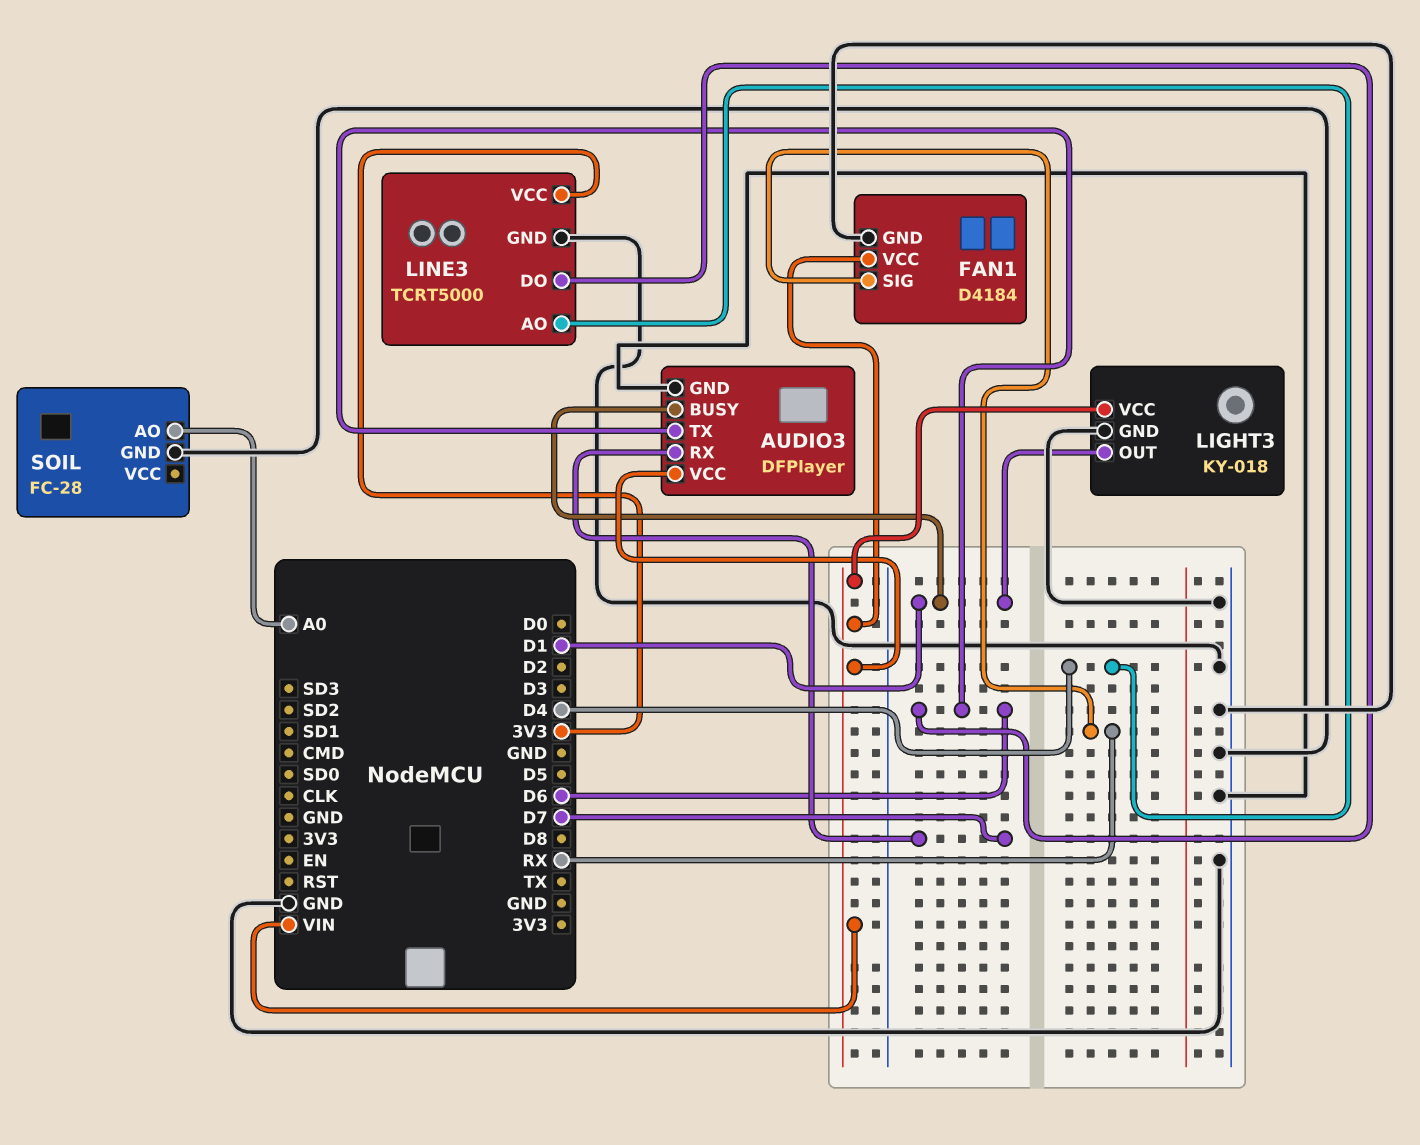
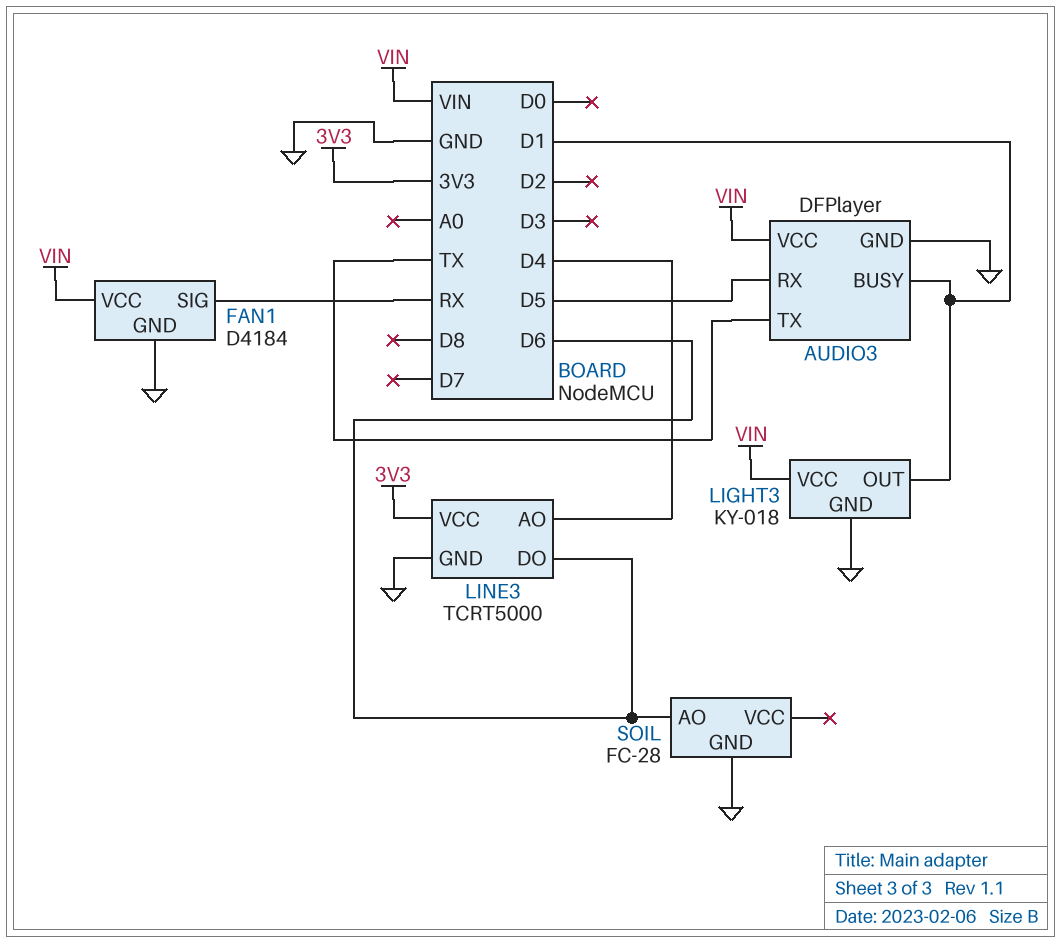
AUDIO3 pin RX: D7 -> D5
AUDIO3 pin TX: D6 -> TX
SOIL pin AO: A0 -> D6

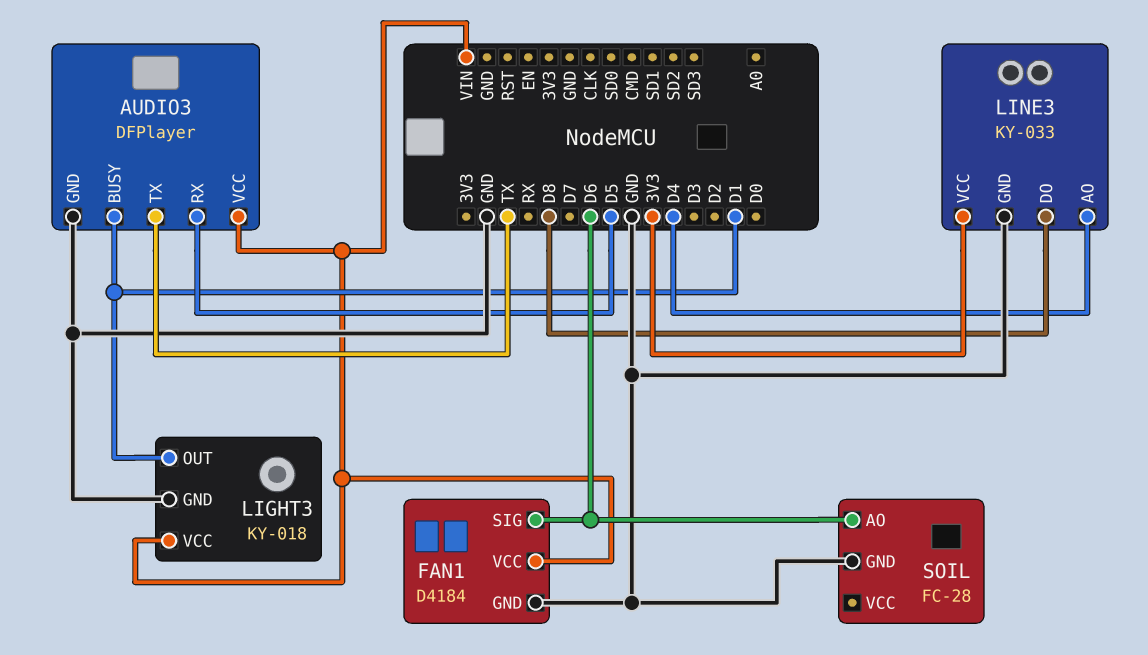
FAN1 pin SIG: RX -> D6
LINE3: TCRT5000 -> KY-033
LINE3 pin DO: D6 -> D8

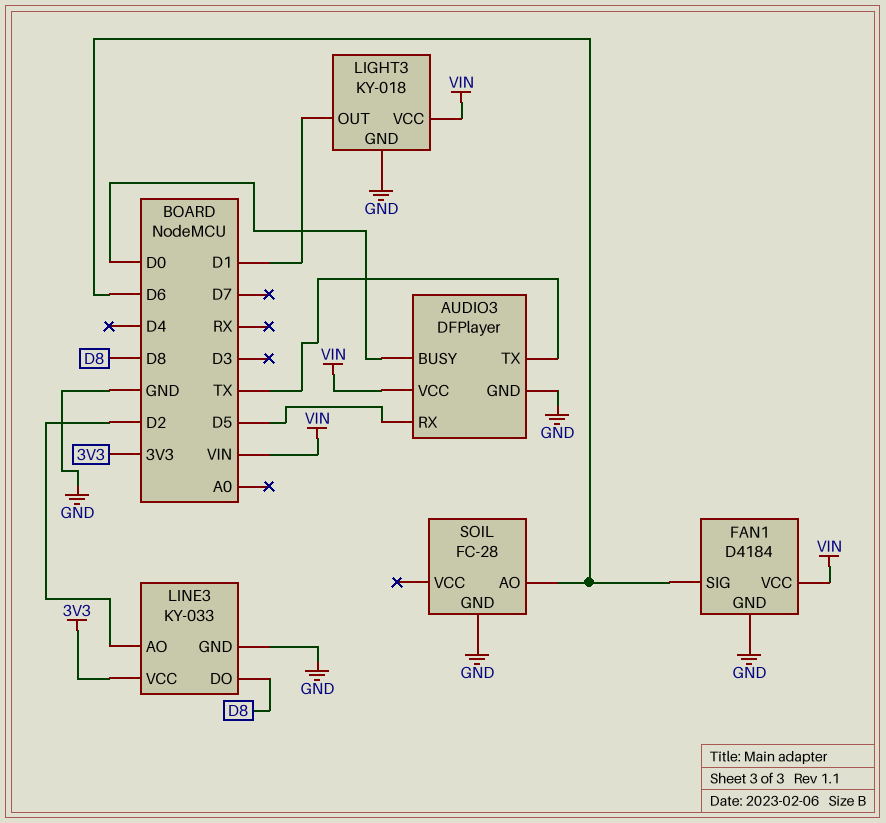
AUDIO3 pin BUSY: D1 -> D0
LINE3 pin AO: D4 -> D2

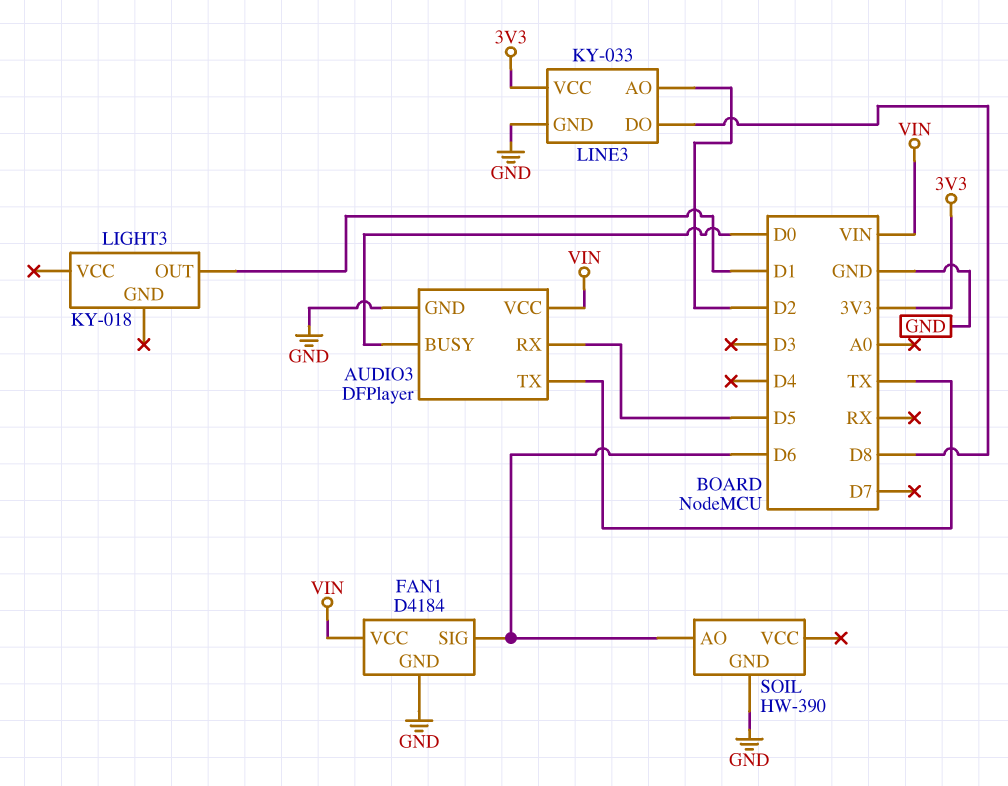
LIGHT3 pin GND: GND -> none
LIGHT3 pin VCC: VIN -> none
SOIL: FC-28 -> HW-390

